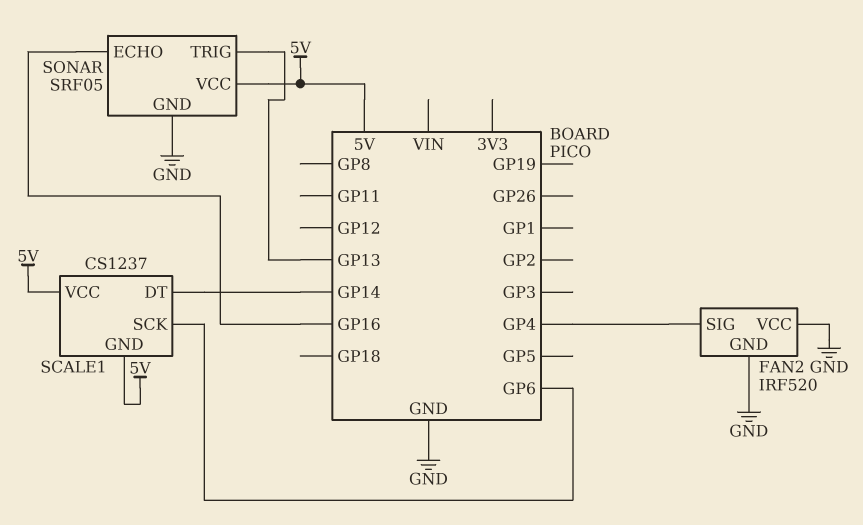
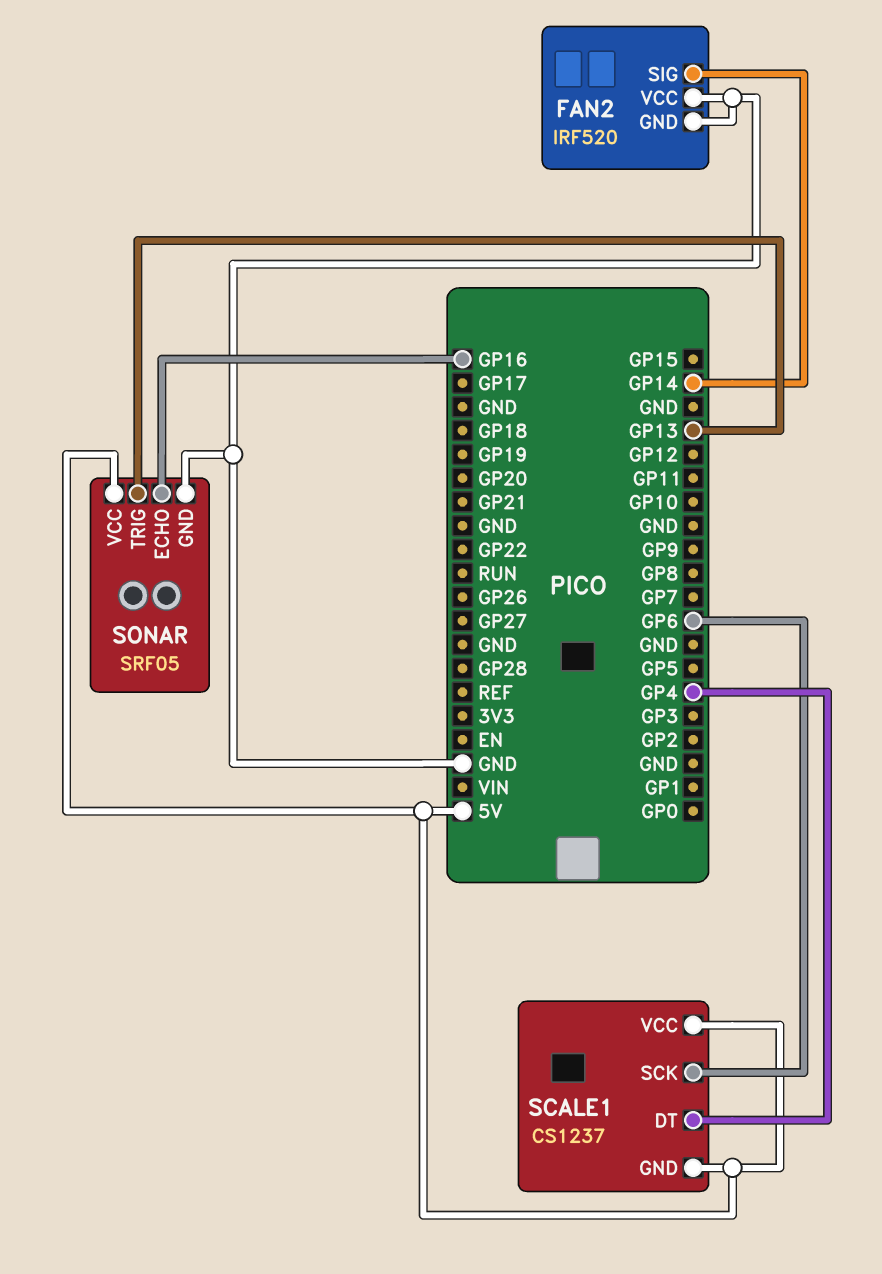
FAN2 pin SIG: GP4 -> GP14
SCALE1 pin DT: GP14 -> GP4

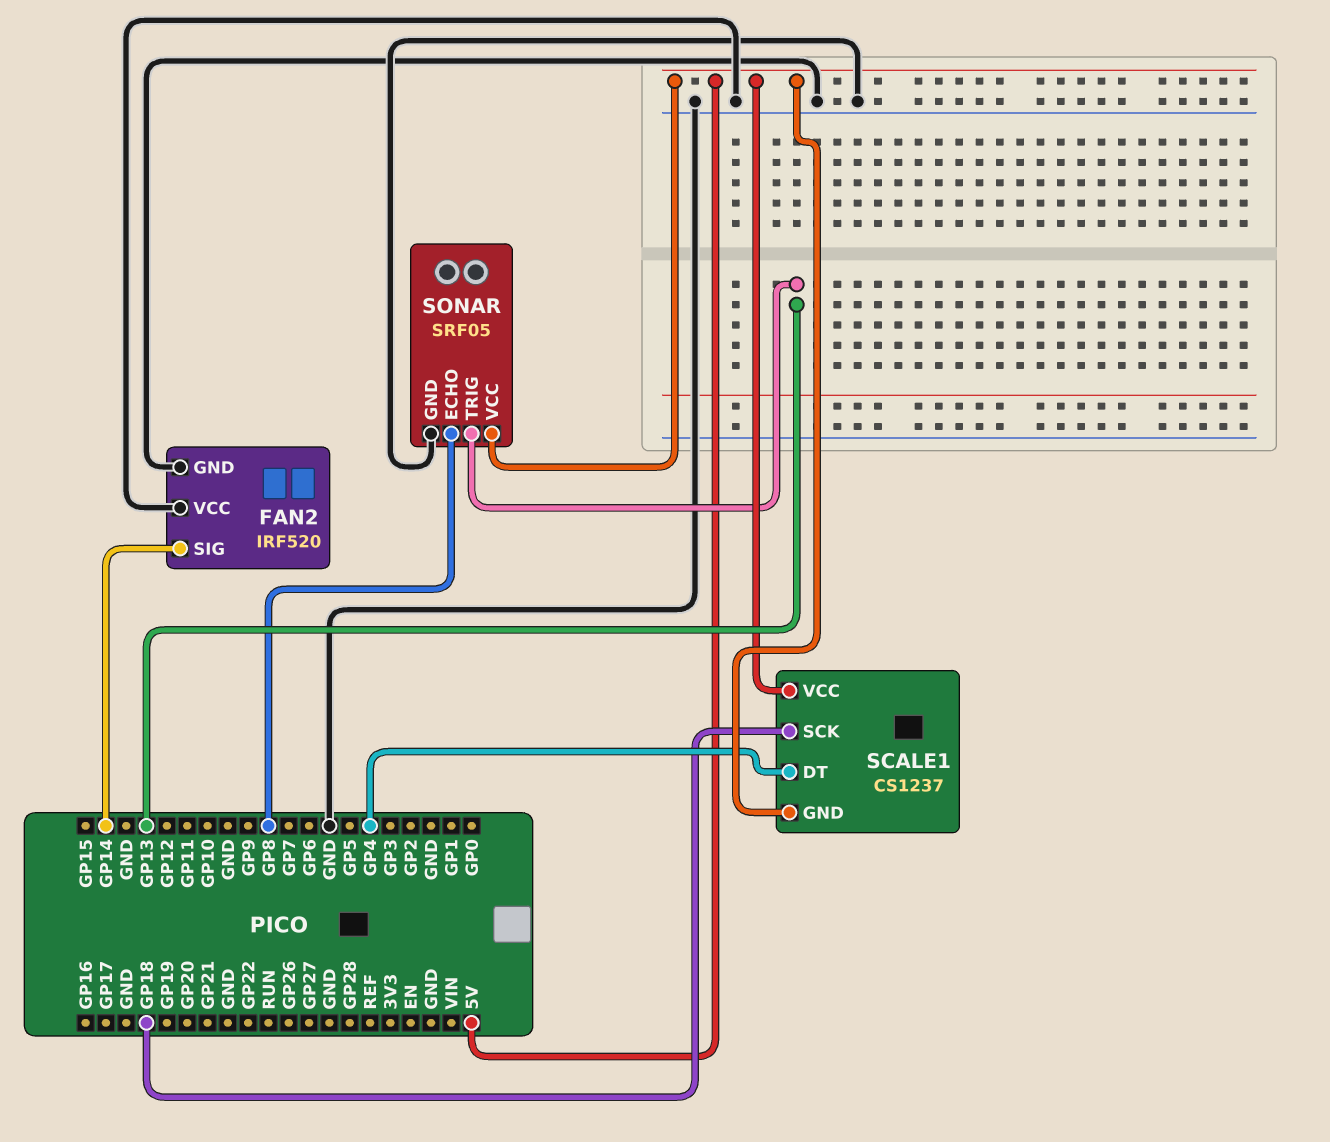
SCALE1 pin SCK: GP6 -> GP18
SONAR pin ECHO: GP16 -> GP8

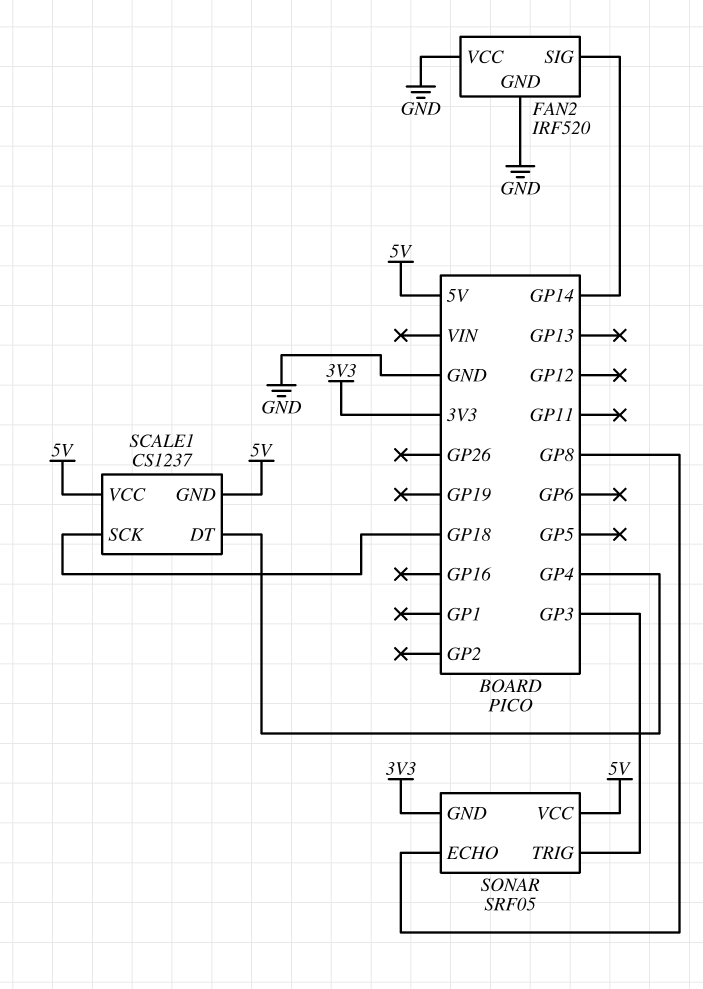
SONAR pin GND: GND -> 3V3
SONAR pin TRIG: GP13 -> GP3

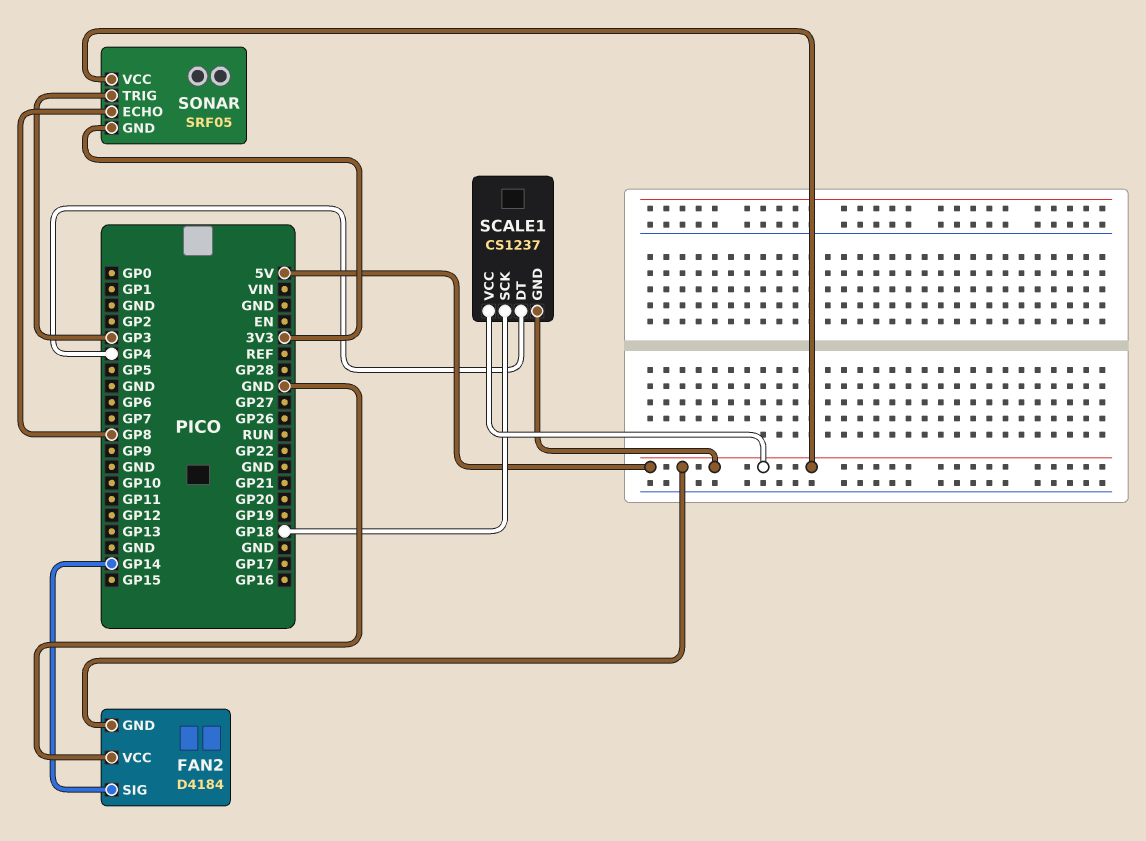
FAN2: IRF520 -> D4184
FAN2 pin GND: GND -> 5V

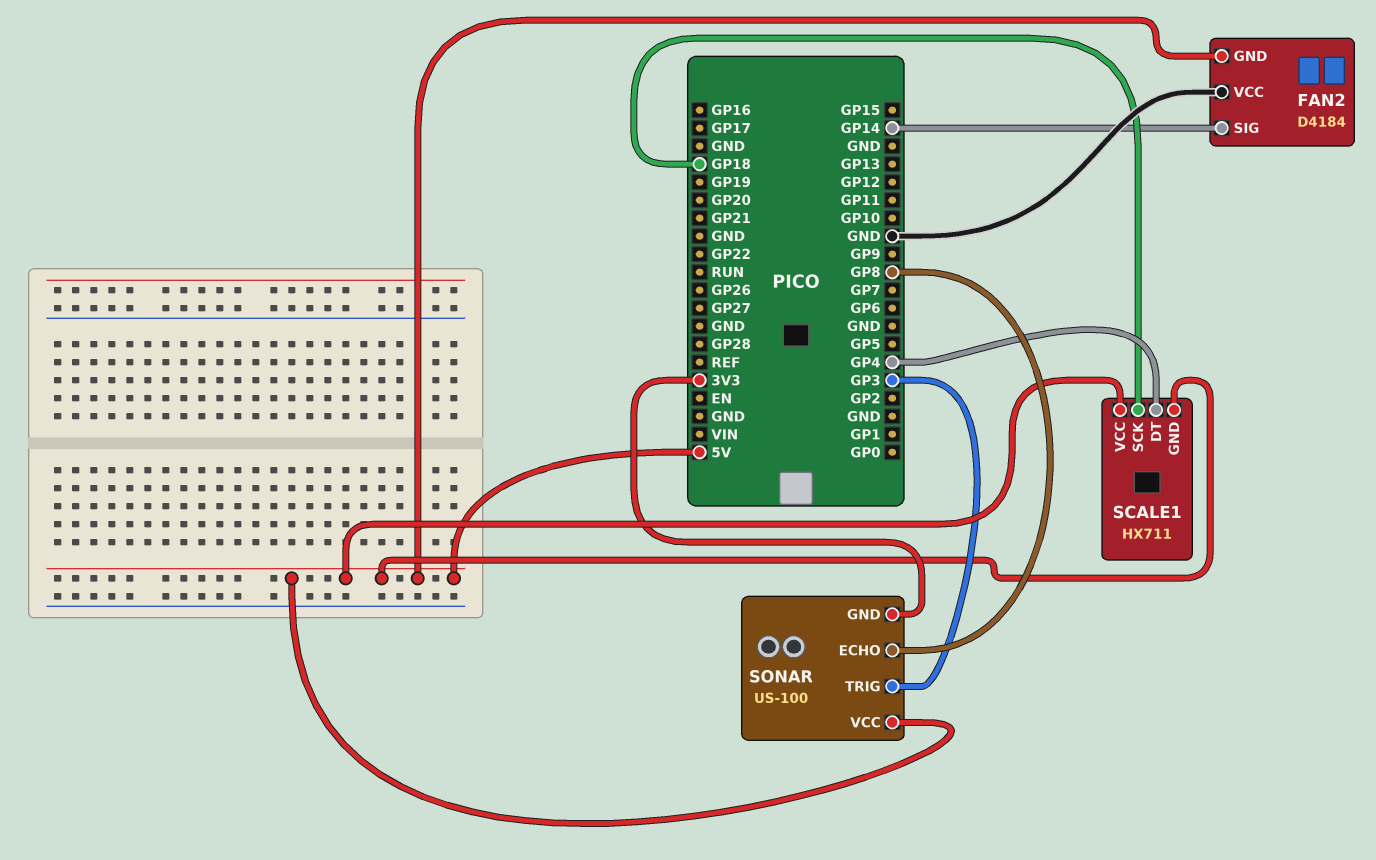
SCALE1: CS1237 -> HX711
SONAR: SRF05 -> US-100

